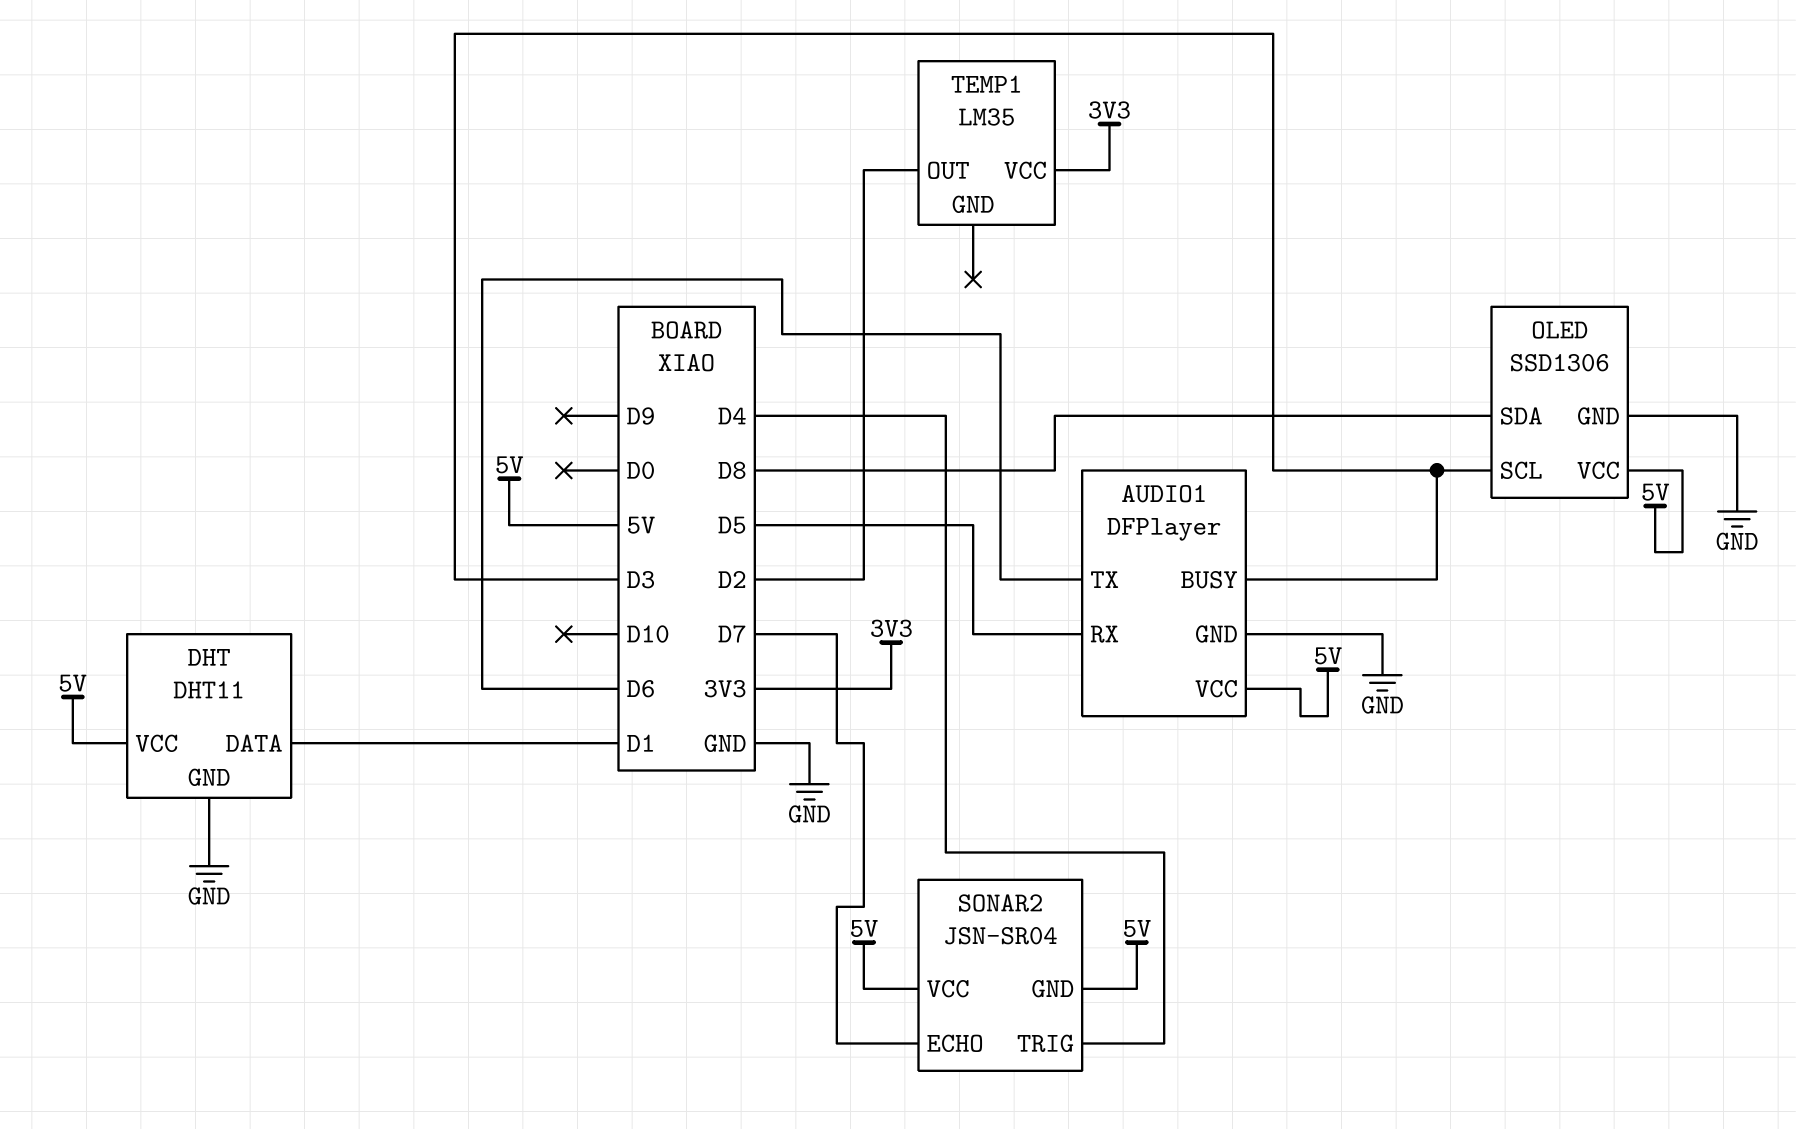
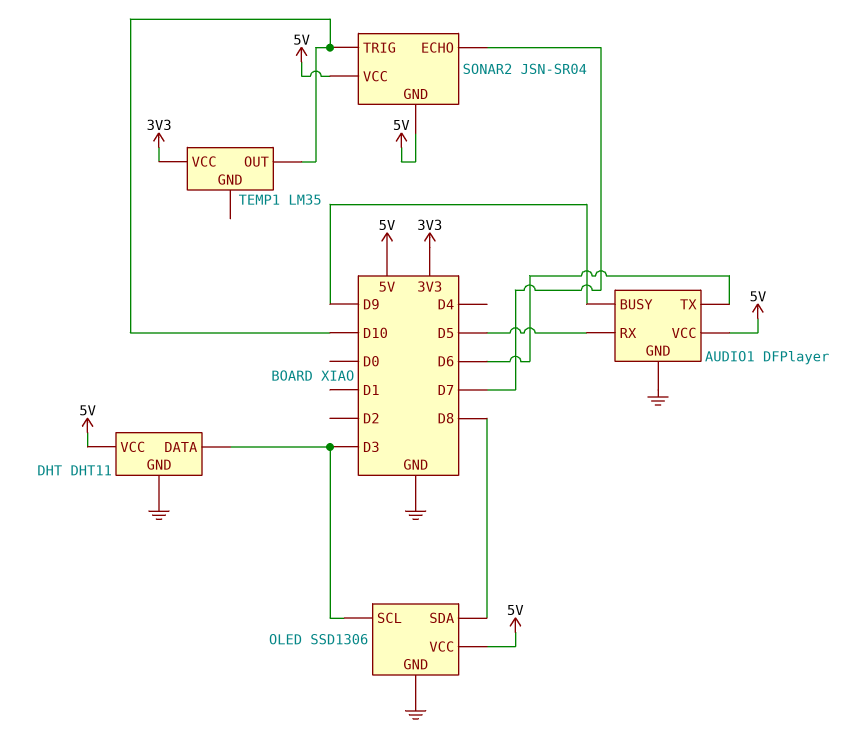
AUDIO1 pin BUSY: D3 -> D9
DHT pin DATA: D1 -> D3
SONAR2 pin TRIG: D4 -> D10
TEMP1 pin OUT: D2 -> D10

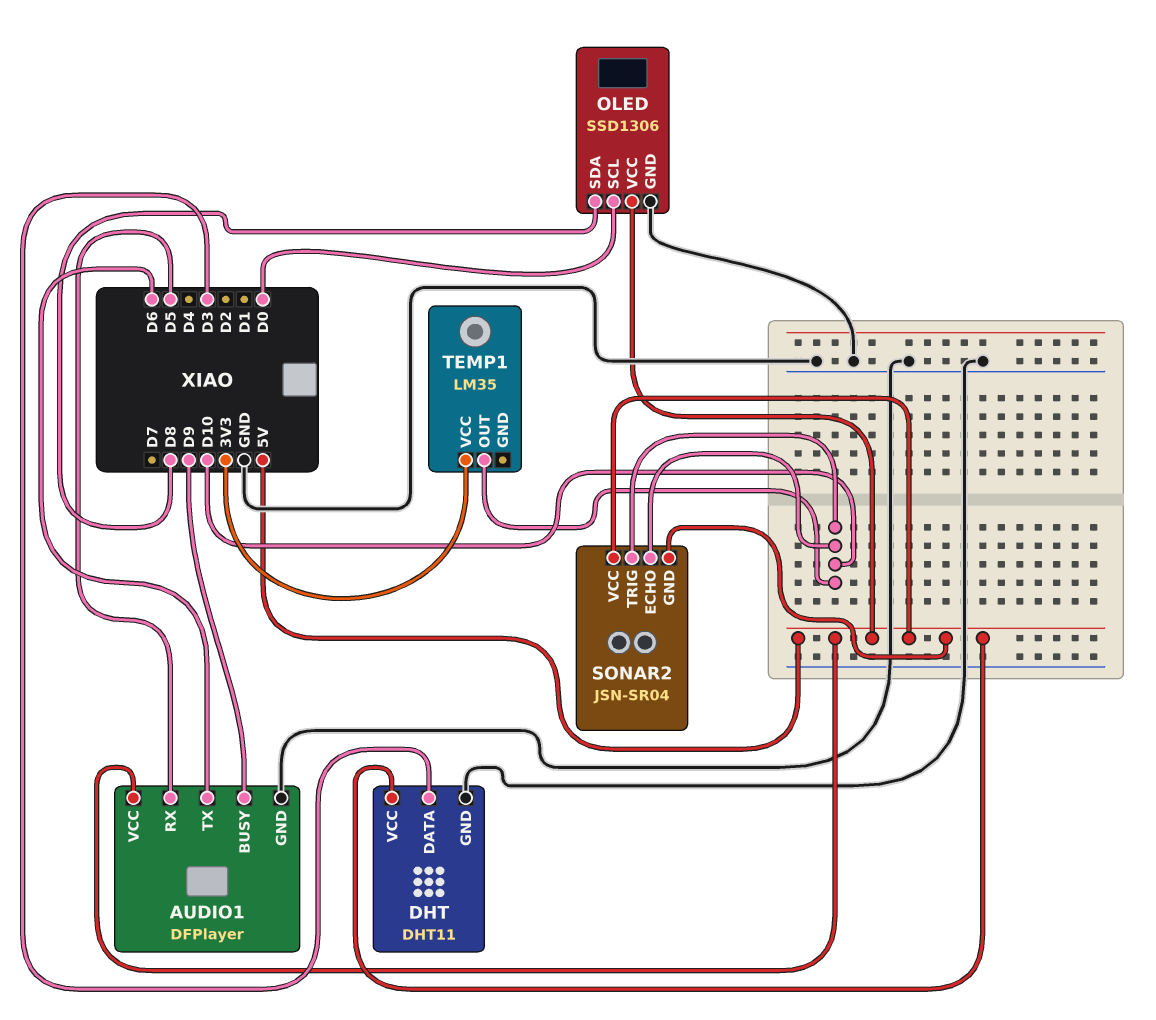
OLED pin SCL: D3 -> D0
SONAR2 pin ECHO: D7 -> D10

